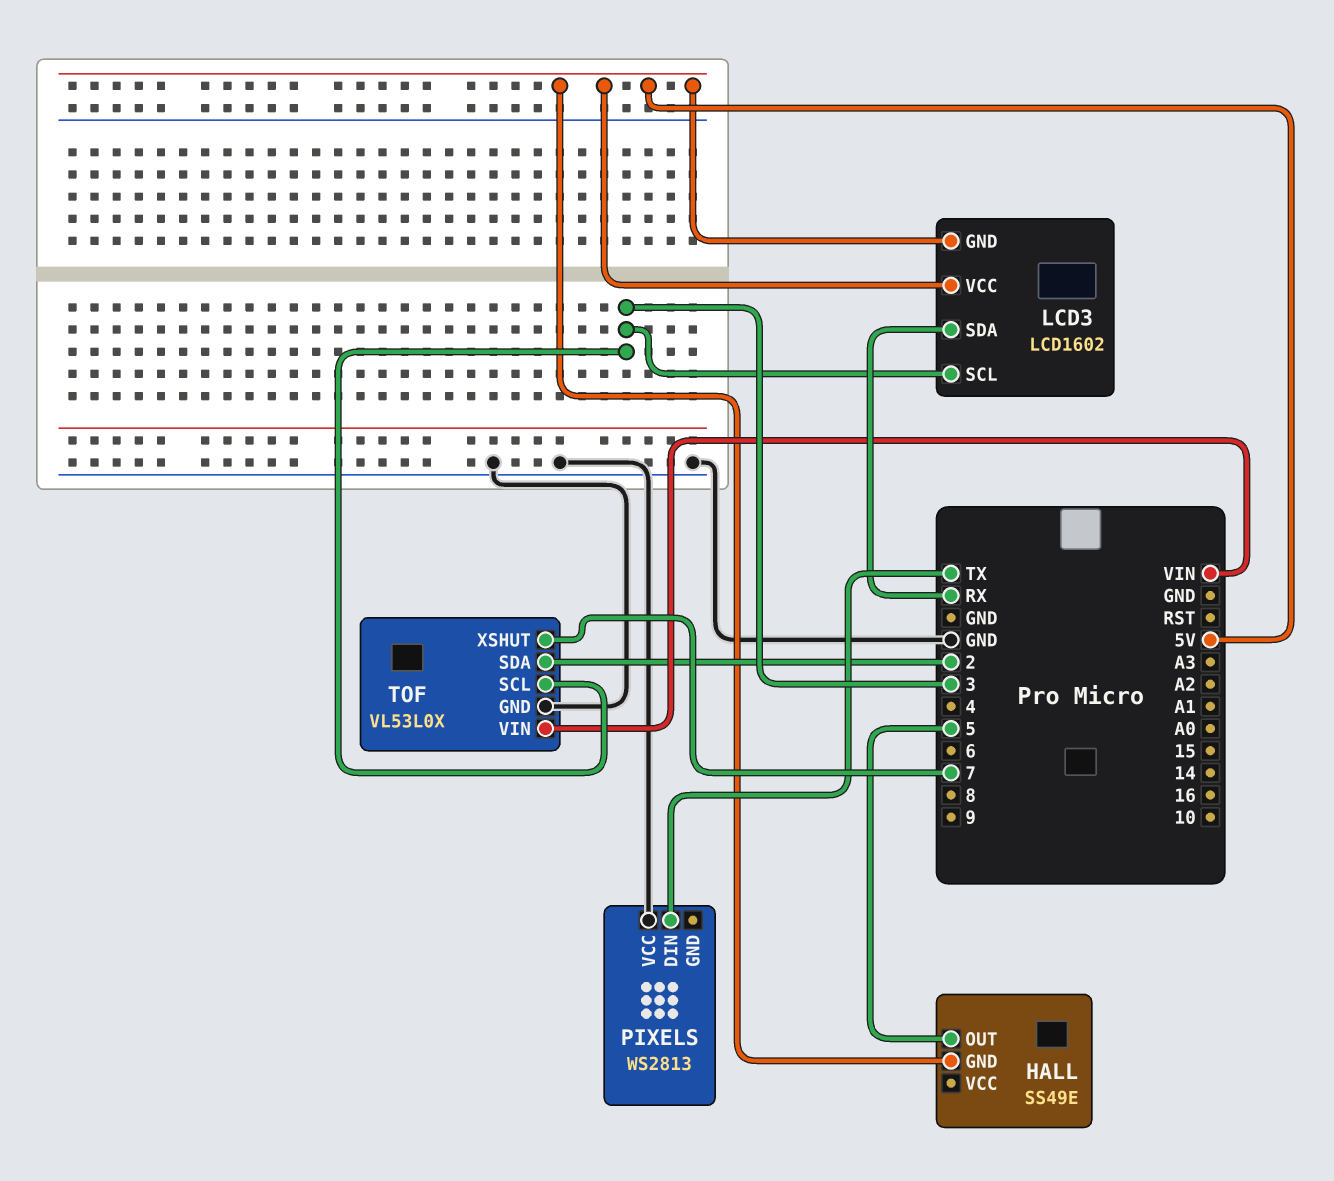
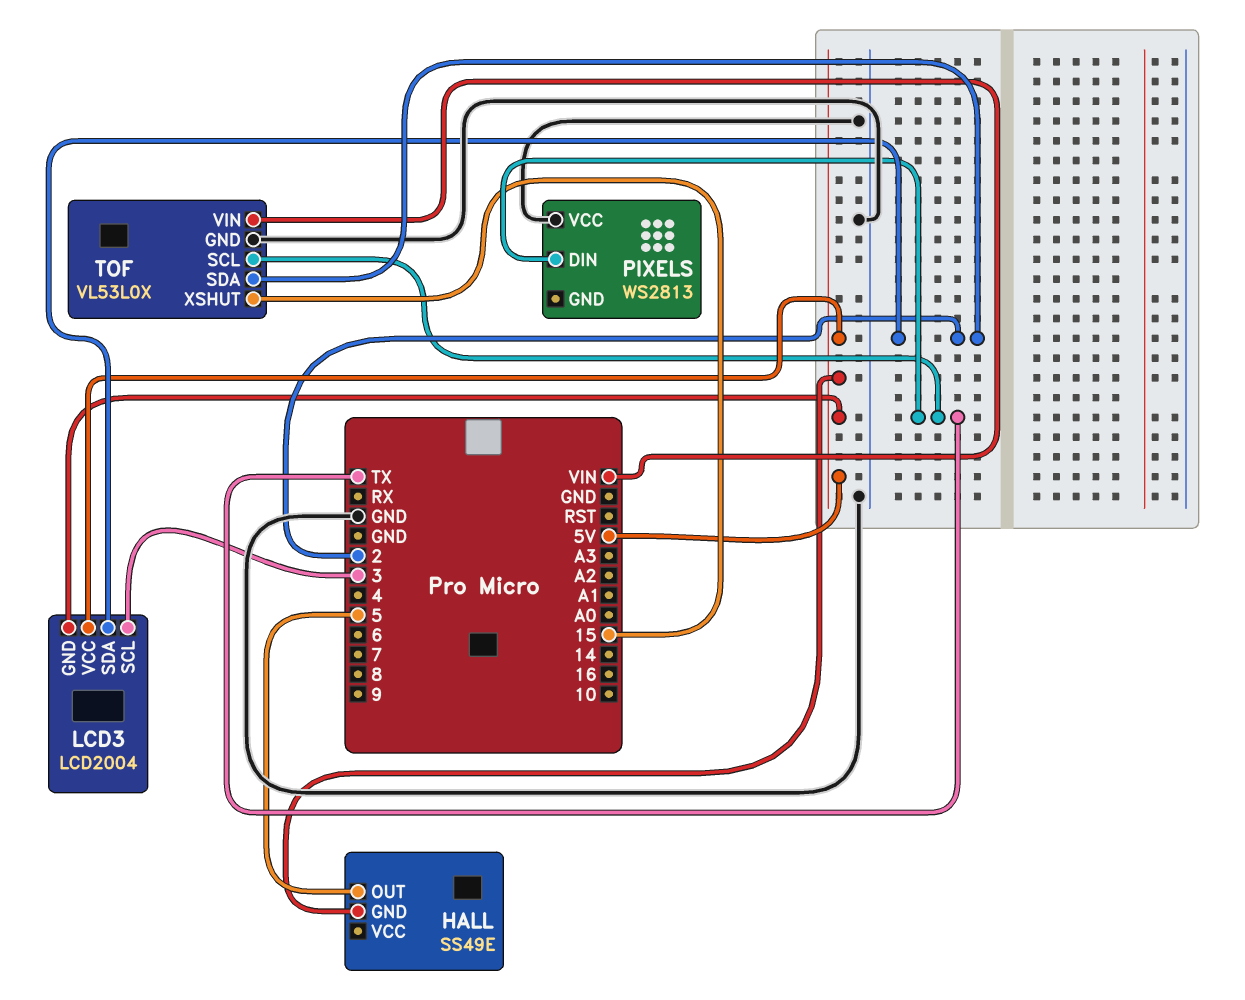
LCD3: LCD1602 -> LCD2004
LCD3 pin SDA: RX -> 2
TOF pin SCL: 3 -> TX
TOF pin XSHUT: 7 -> 15

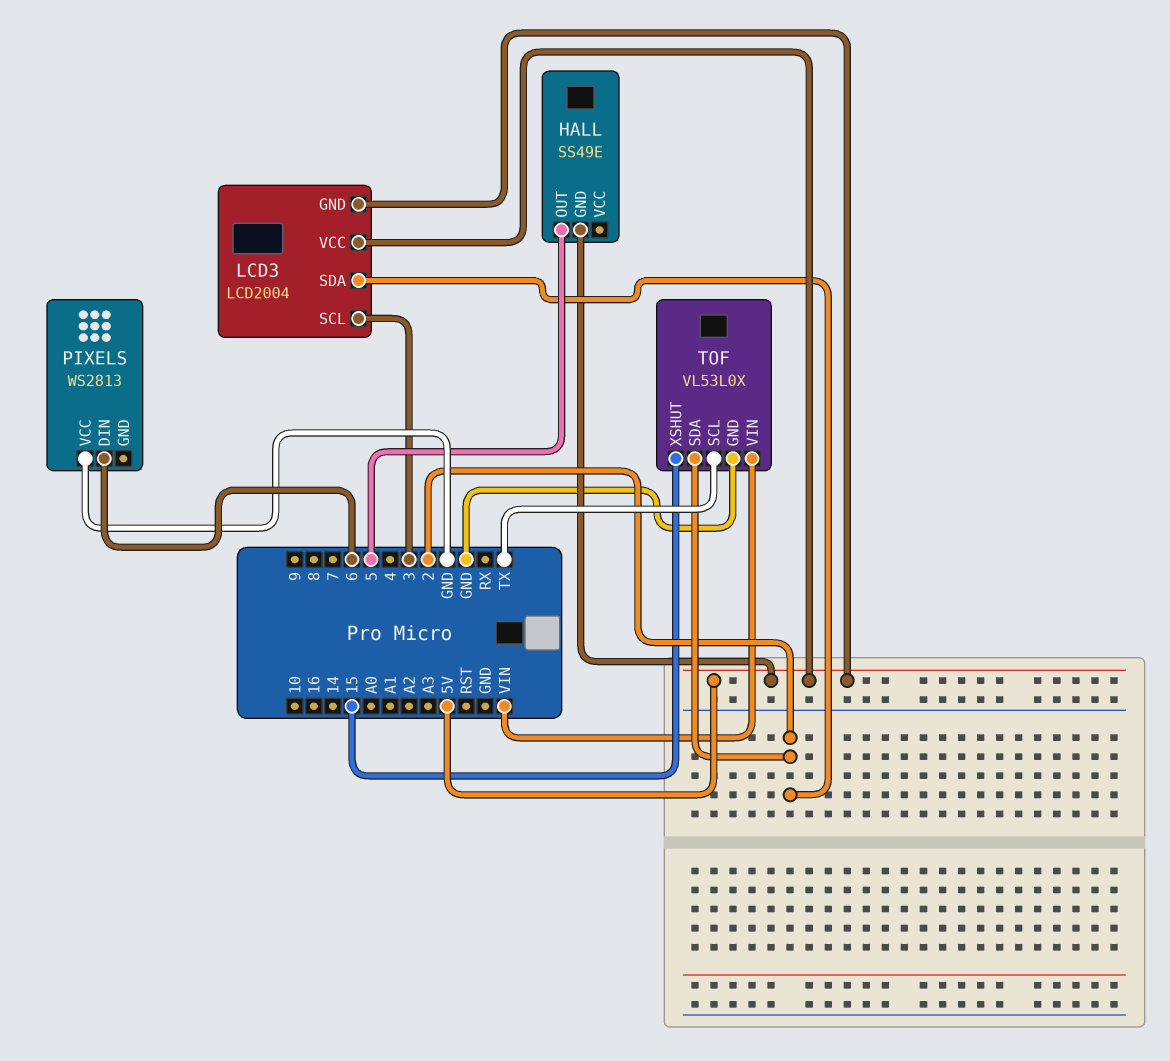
PIXELS pin DIN: TX -> 6

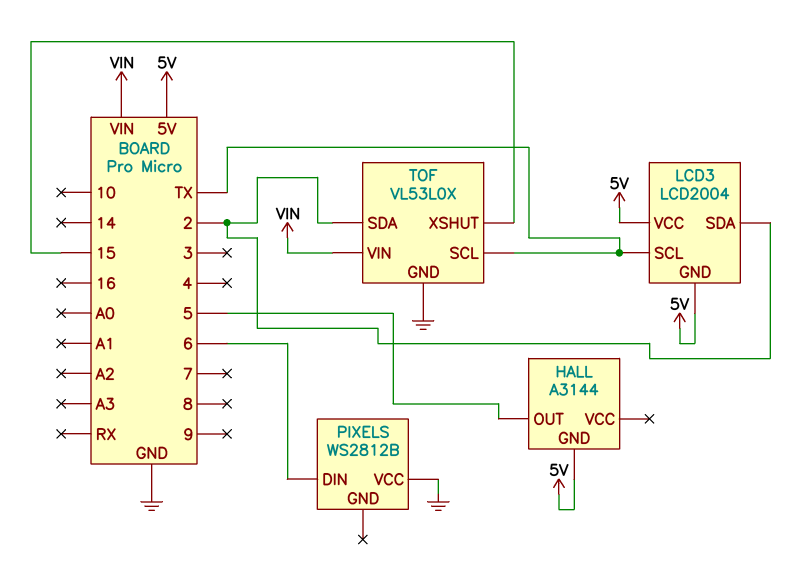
HALL: SS49E -> A3144
LCD3 pin SCL: 3 -> TX
PIXELS: WS2813 -> WS2812B

